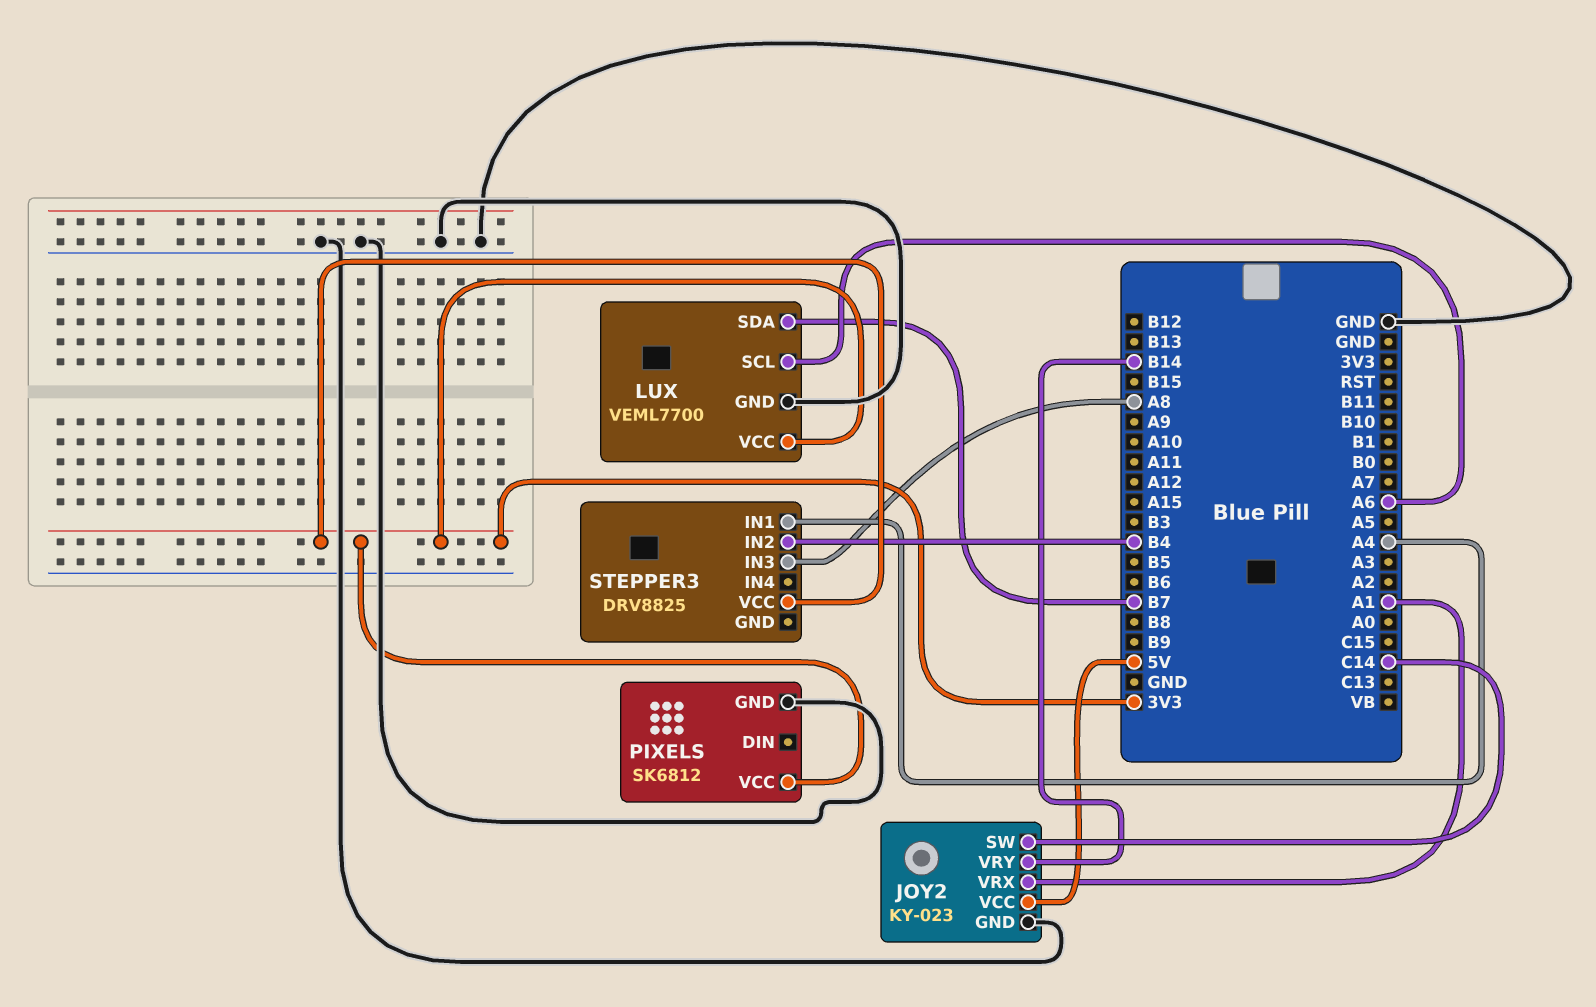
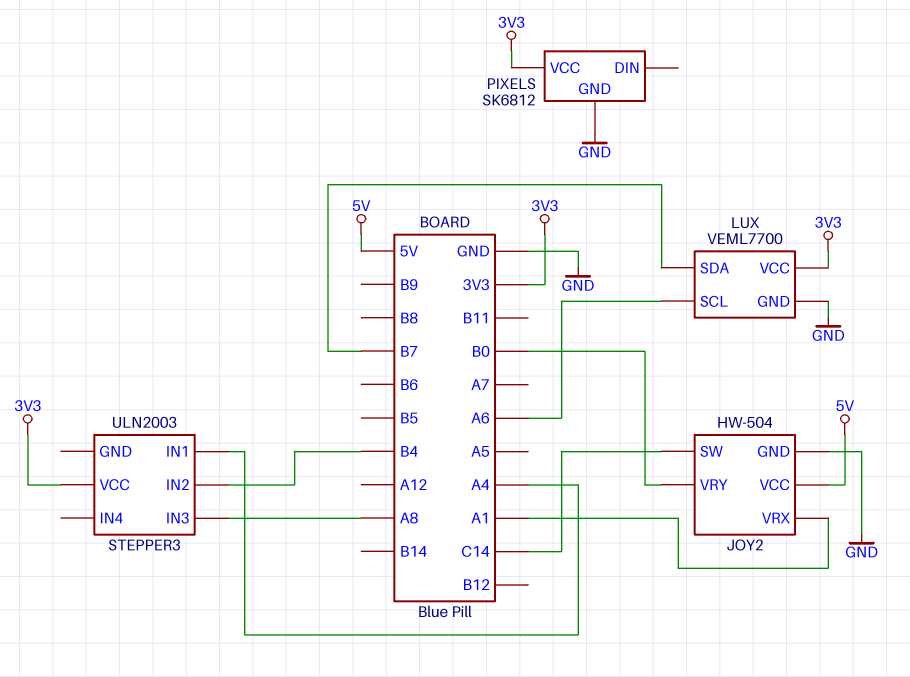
JOY2: KY-023 -> HW-504
JOY2 pin VRY: B14 -> B0
STEPPER3: DRV8825 -> ULN2003

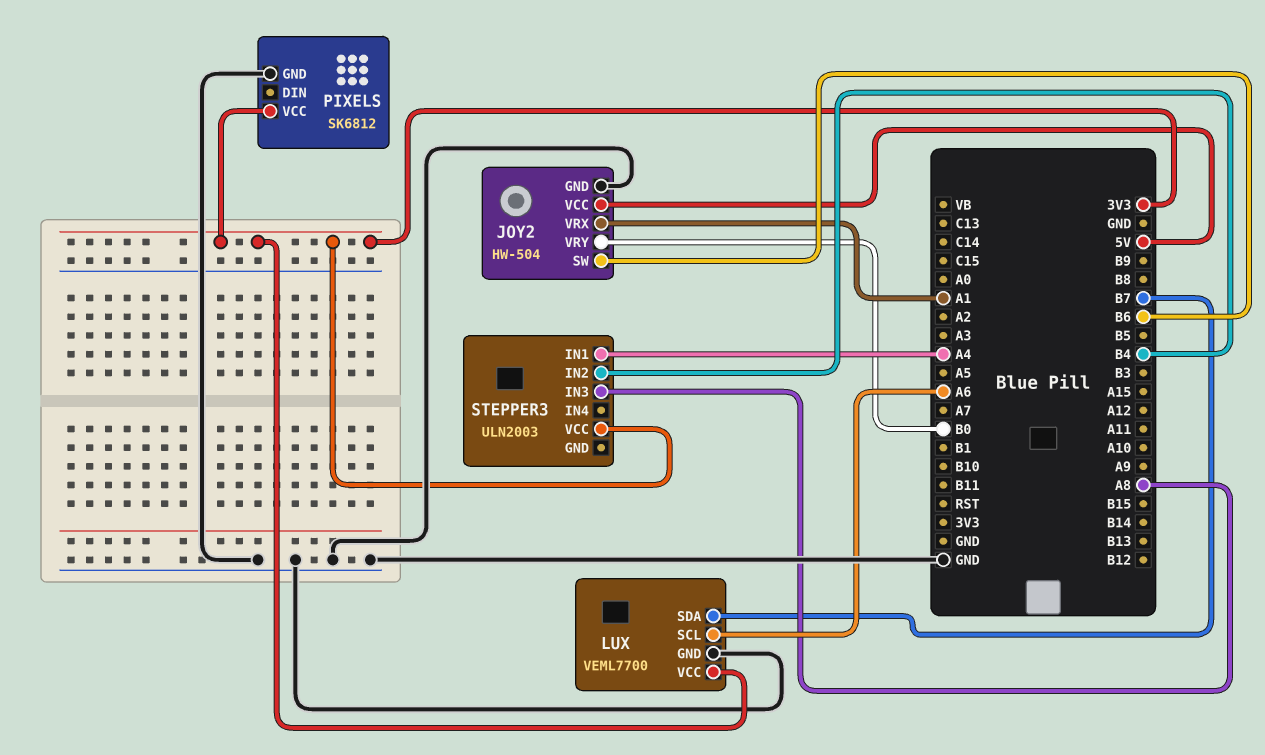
JOY2 pin SW: C14 -> B6

